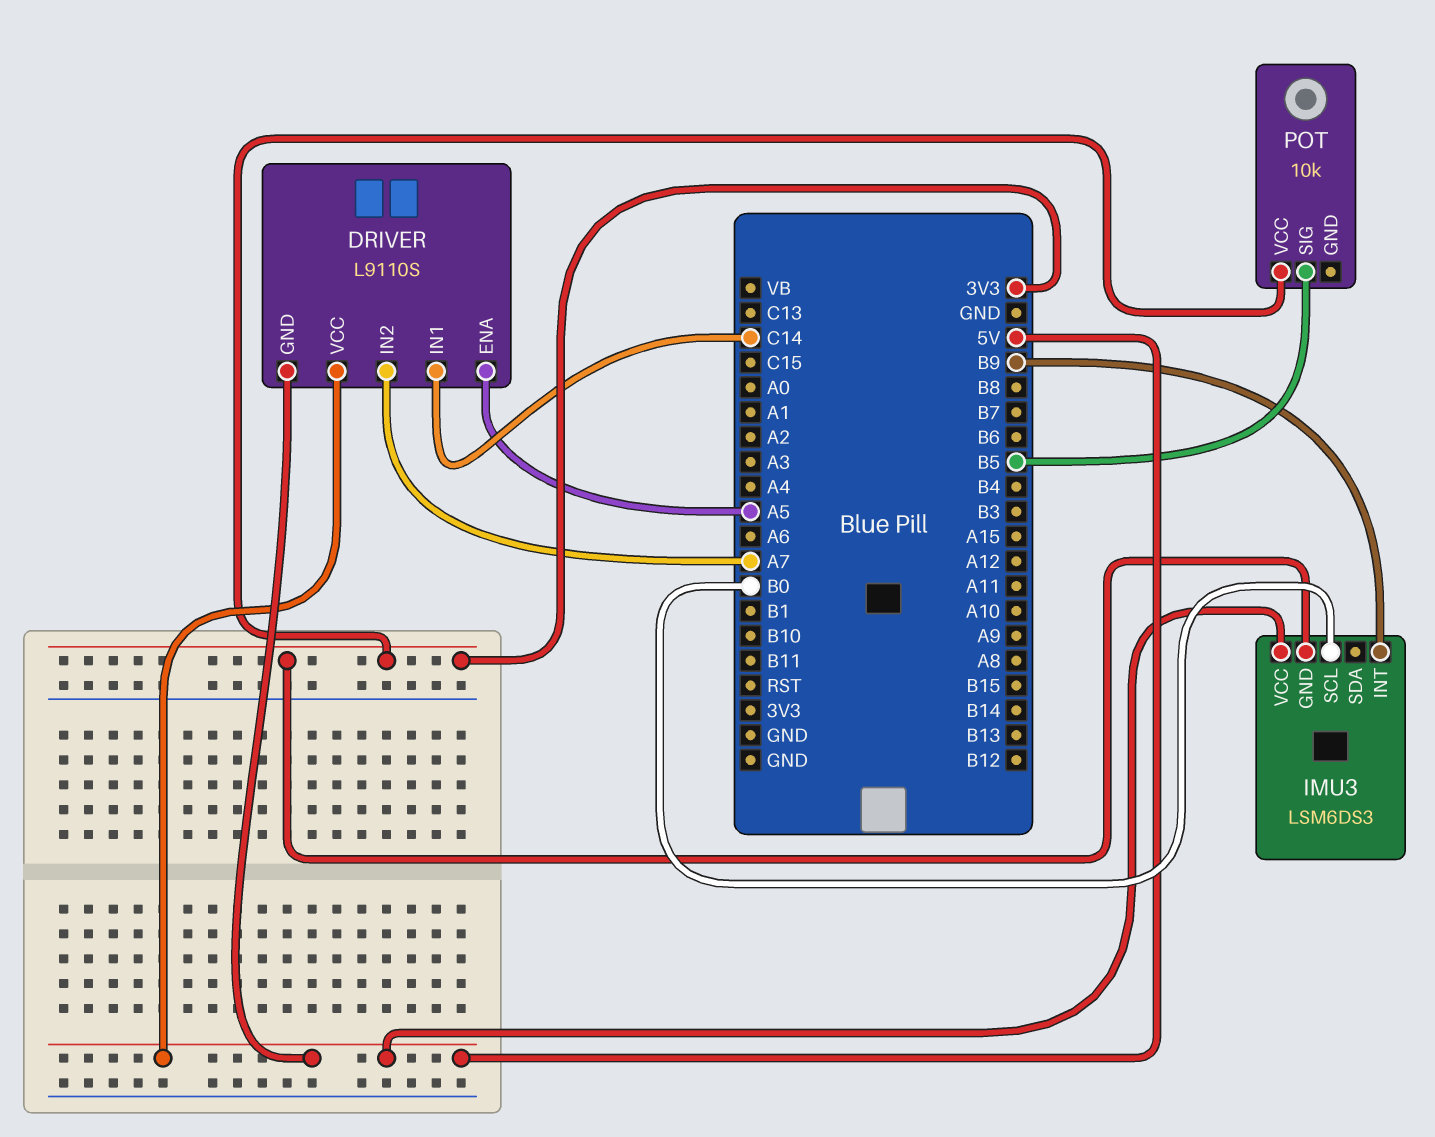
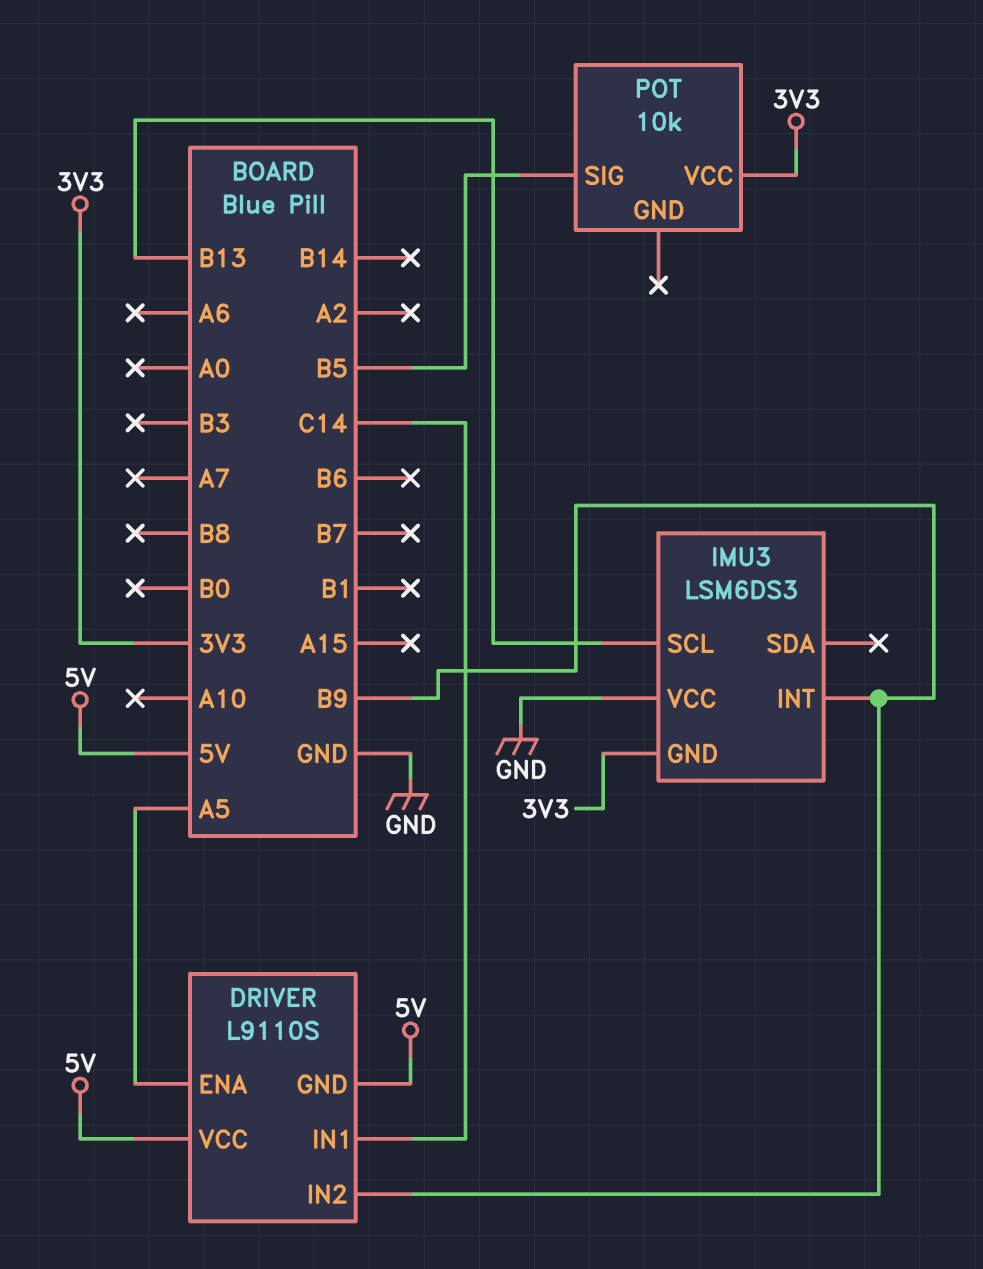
DRIVER pin IN2: A7 -> B9
IMU3 pin SCL: B0 -> B13
IMU3 pin VCC: 5V -> GND

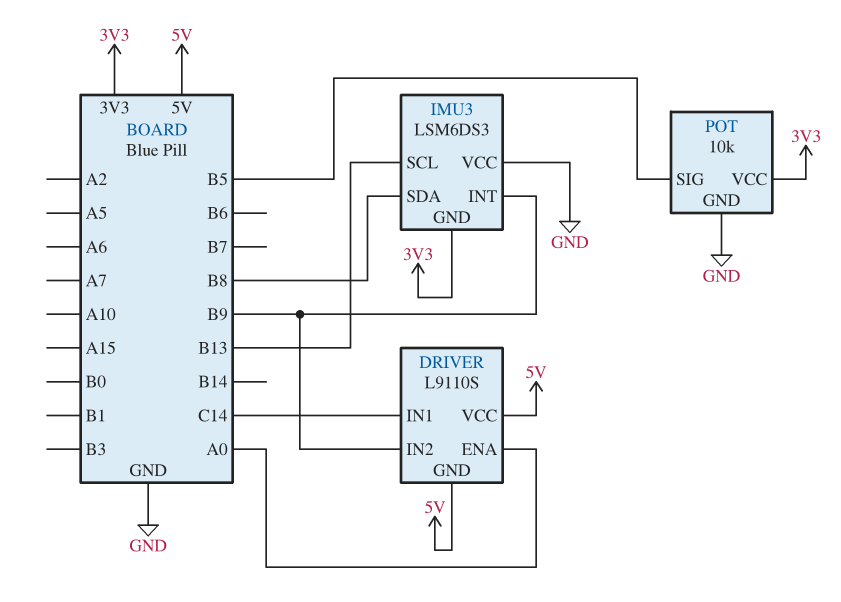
DRIVER pin ENA: A5 -> A0
IMU3 pin SDA: none -> B8
POT pin GND: none -> GND

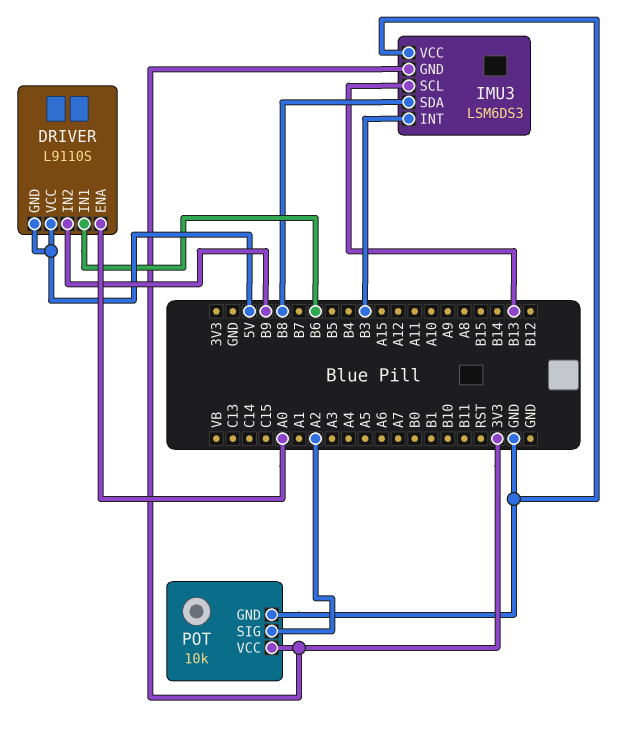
DRIVER pin IN1: C14 -> B6
IMU3 pin INT: B9 -> B3
POT pin SIG: B5 -> A2

